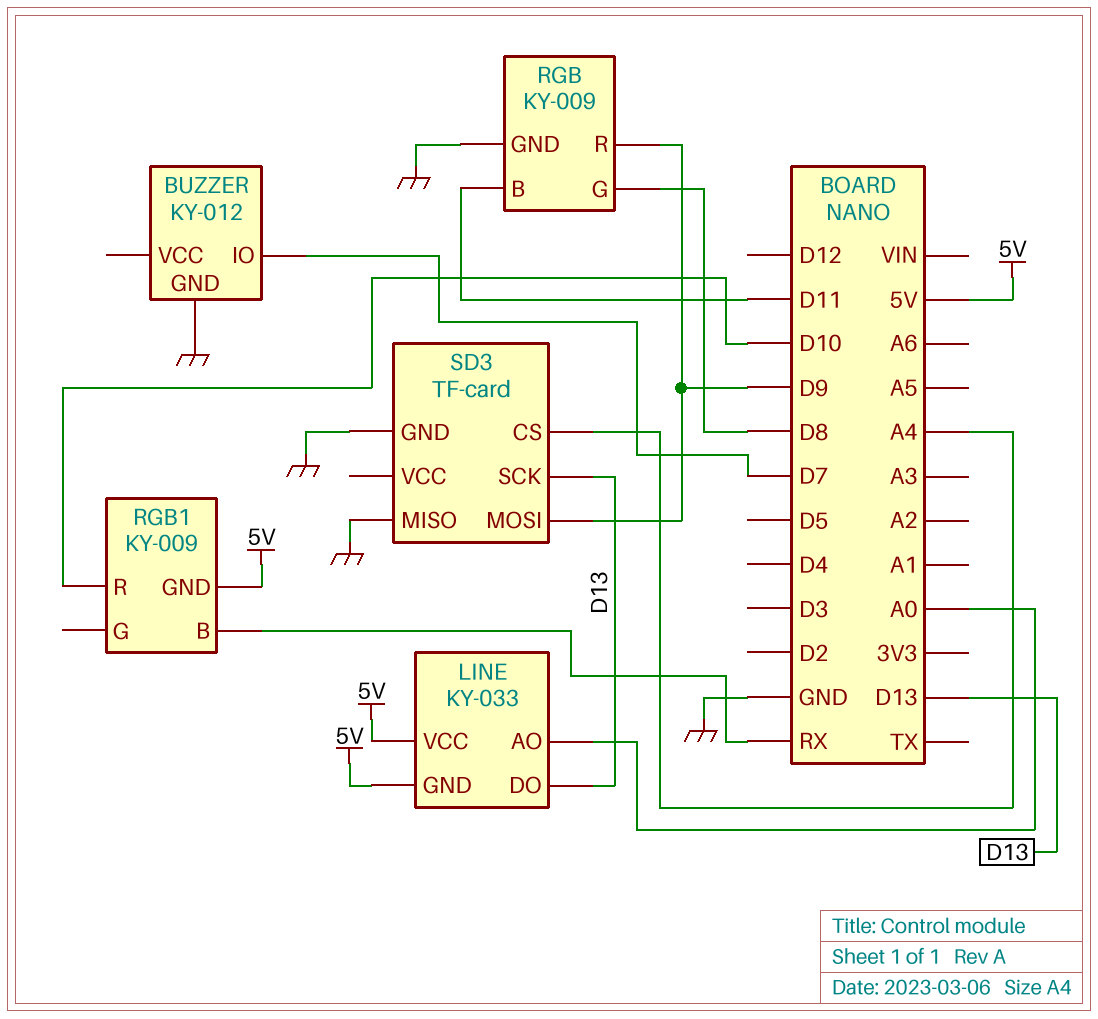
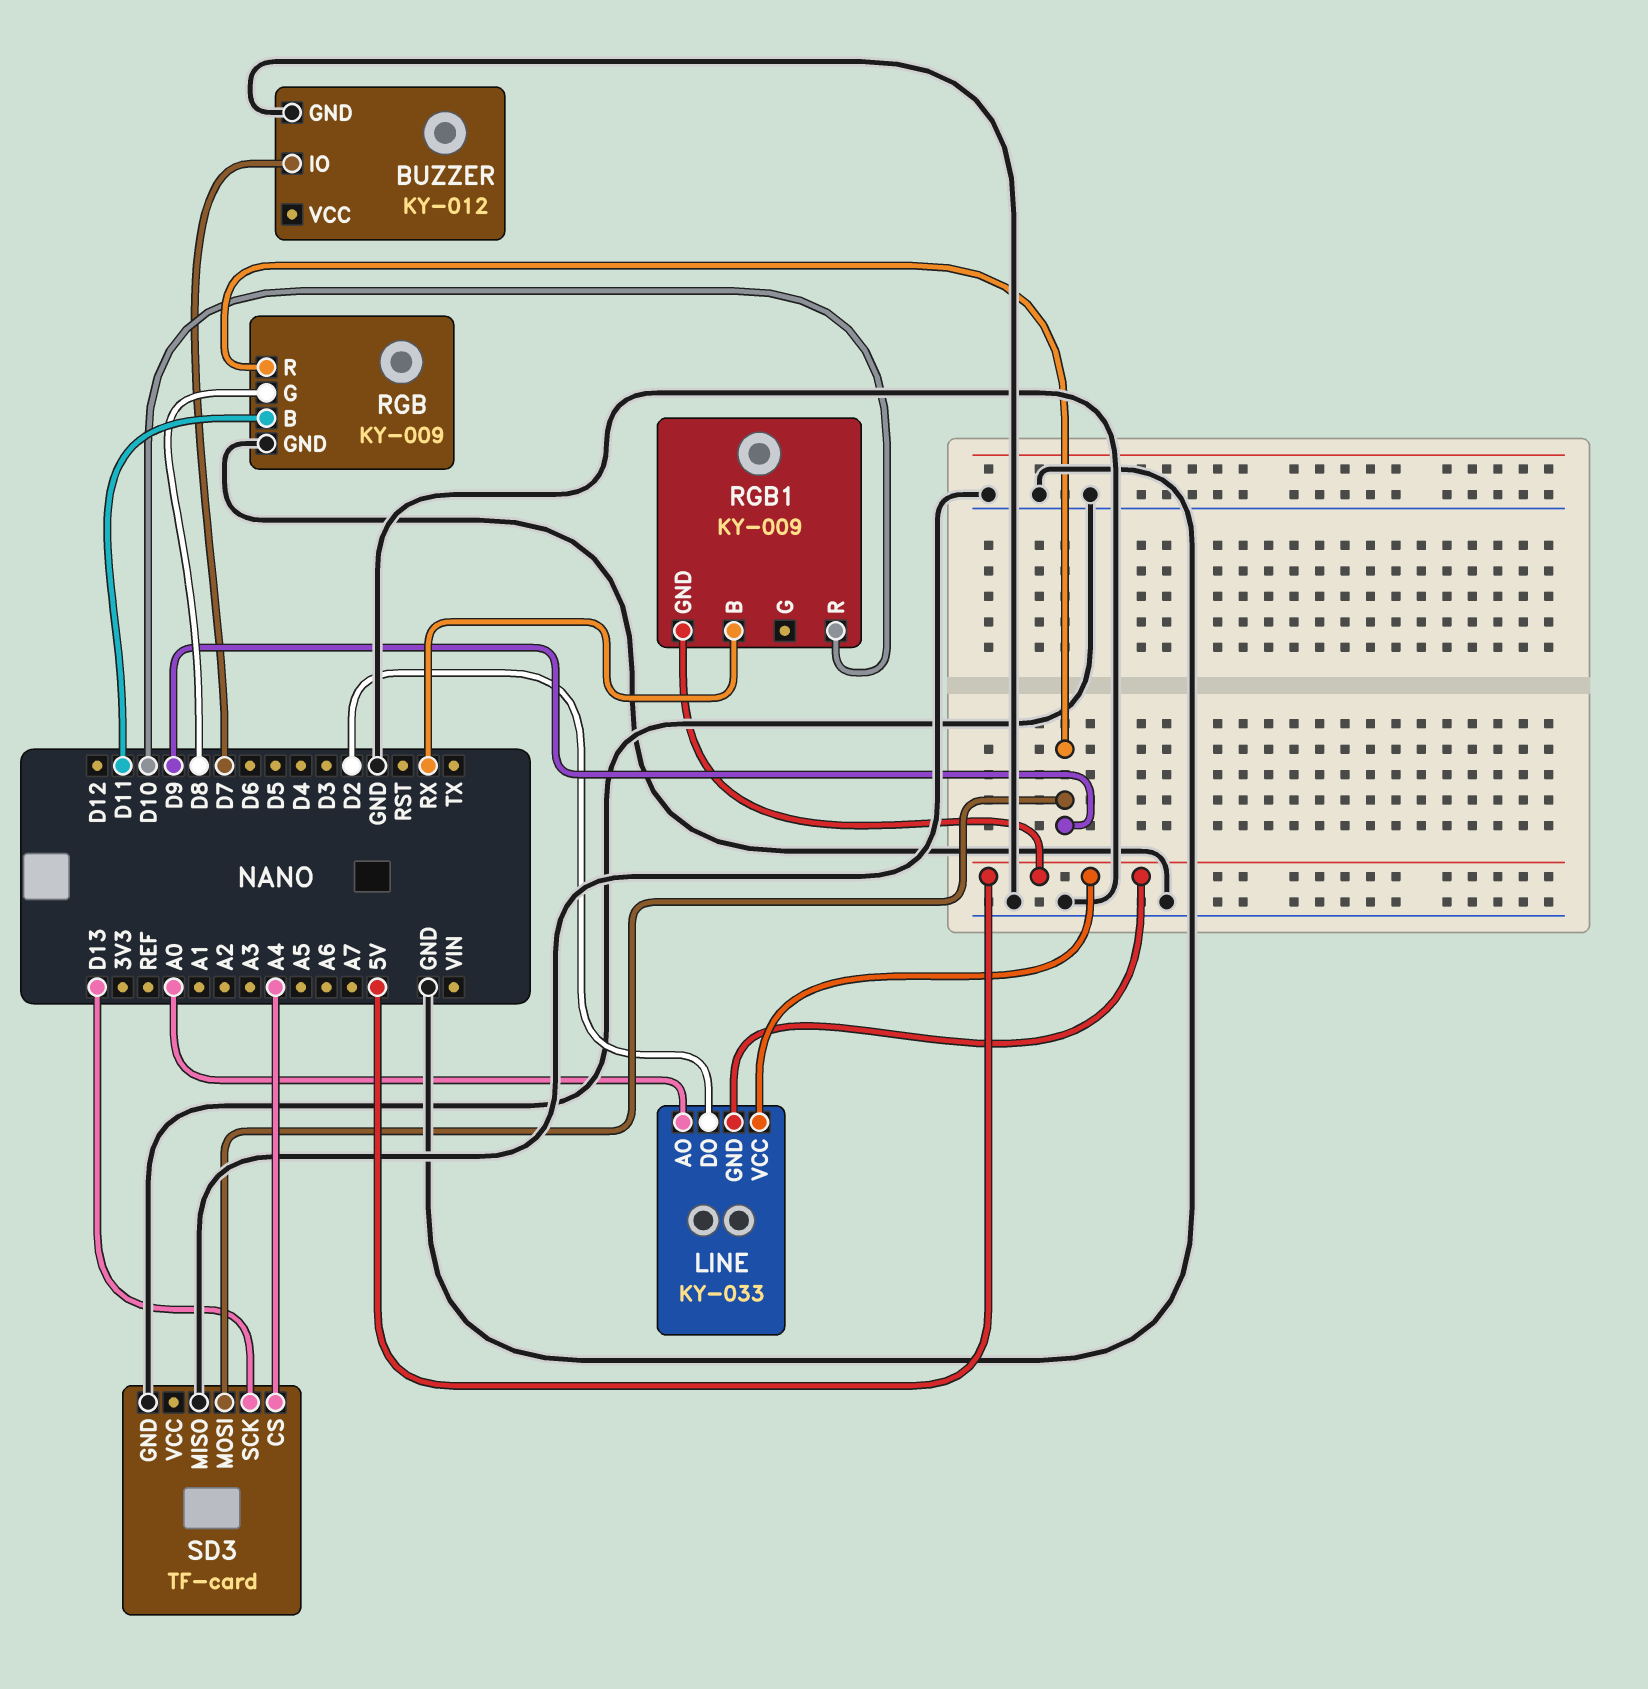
LINE pin DO: D13 -> D2

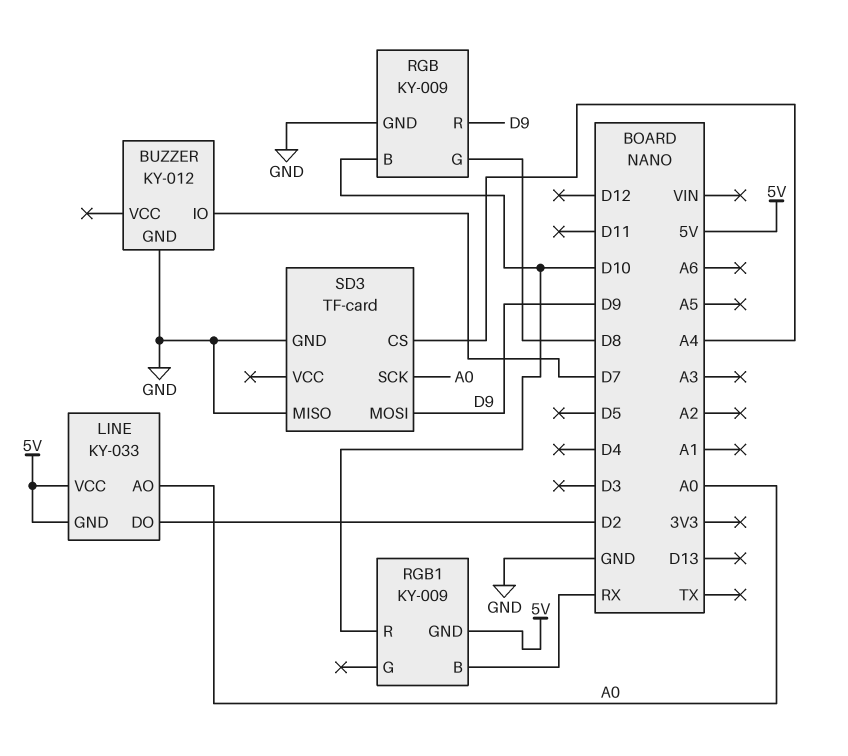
RGB pin B: D11 -> D10
SD3 pin SCK: D13 -> A0

